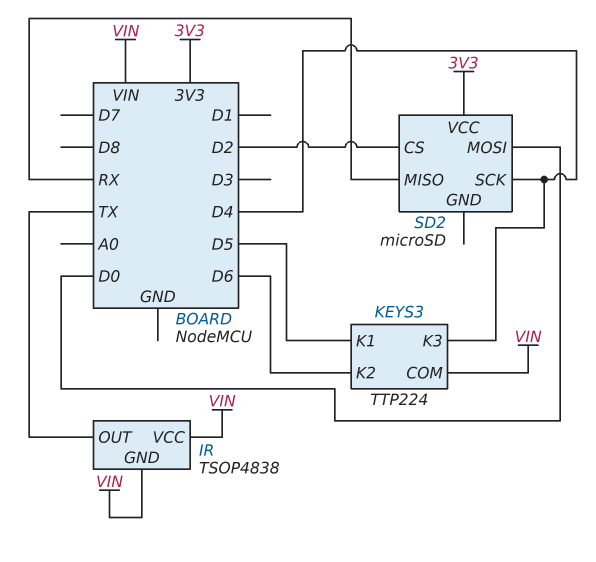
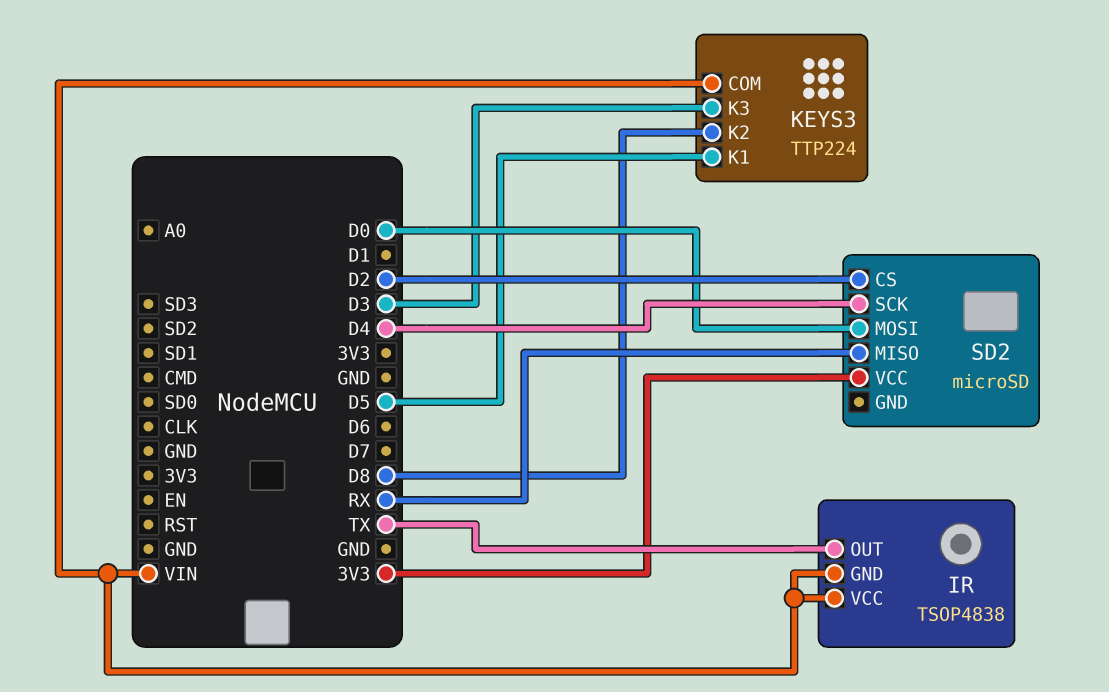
KEYS3 pin K2: D6 -> D8
KEYS3 pin K3: D4 -> D3

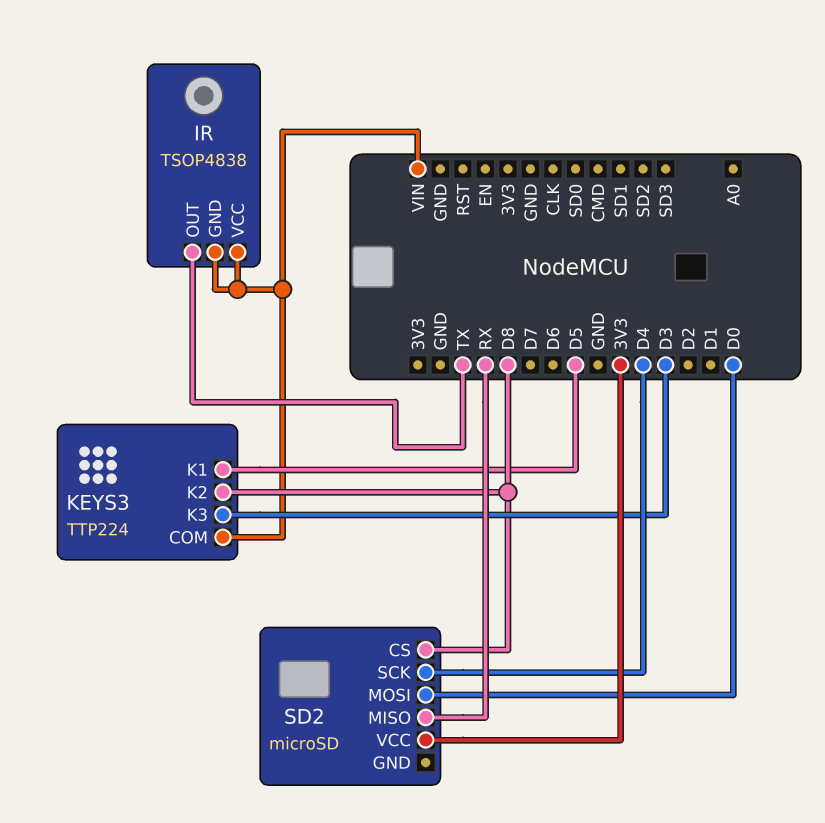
SD2 pin CS: D2 -> D8

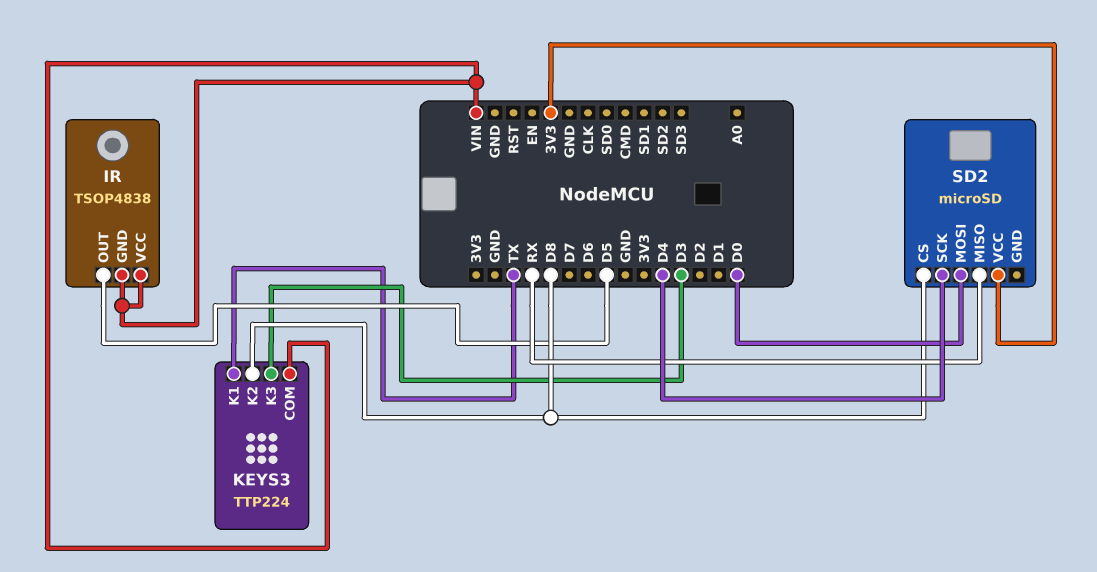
IR pin OUT: TX -> D5
KEYS3 pin K1: D5 -> TX

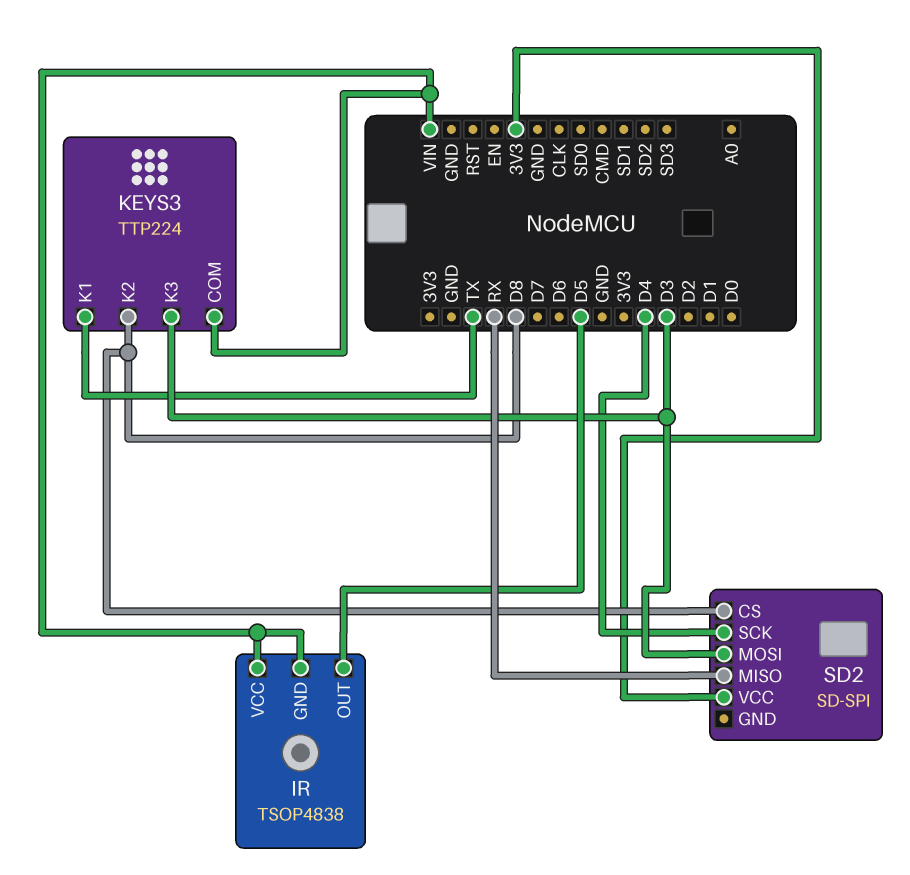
SD2: microSD -> SD-SPI
SD2 pin MOSI: D0 -> D3

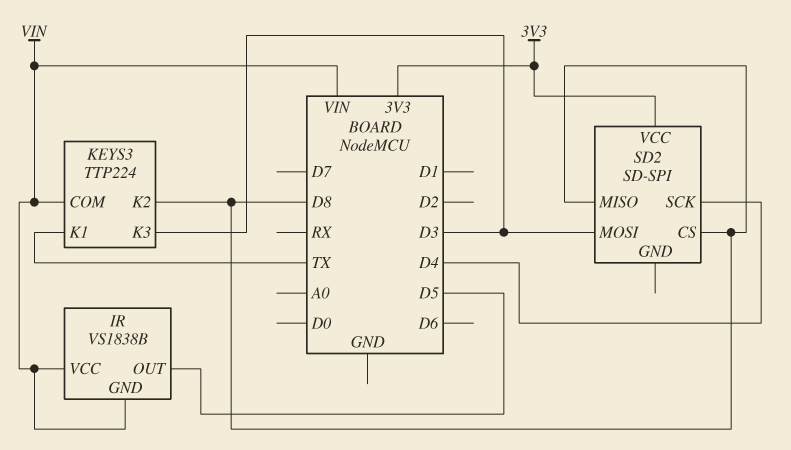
IR: TSOP4838 -> VS1838B
SD2 pin MISO: RX -> D8

